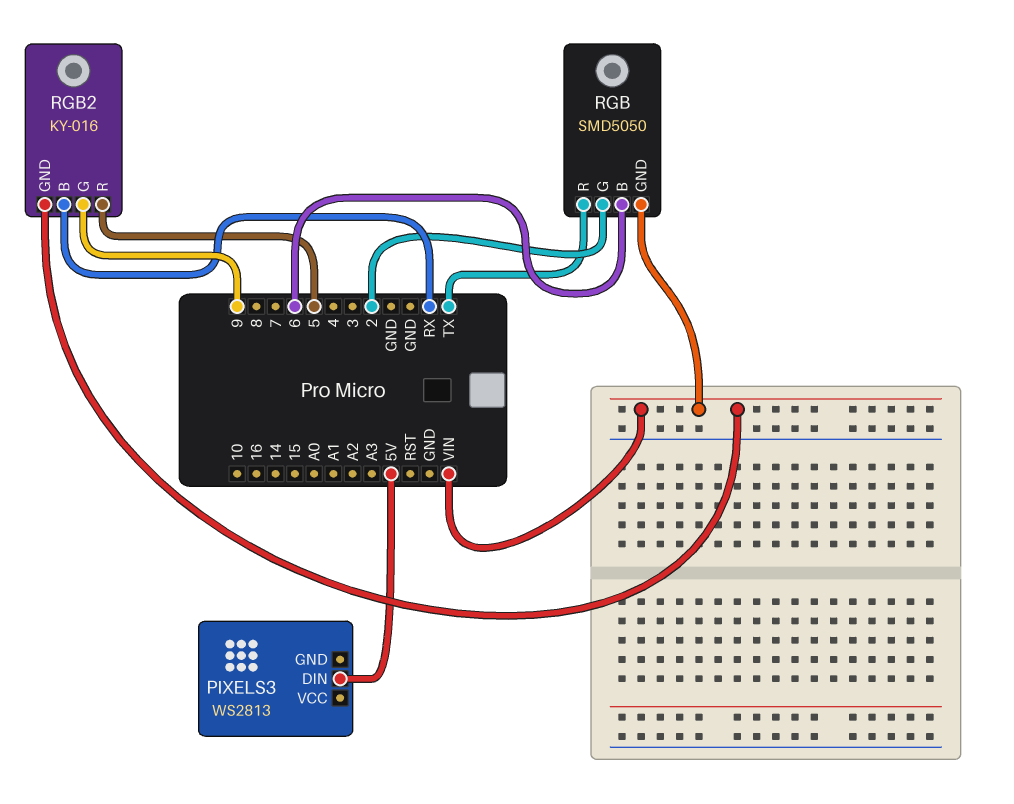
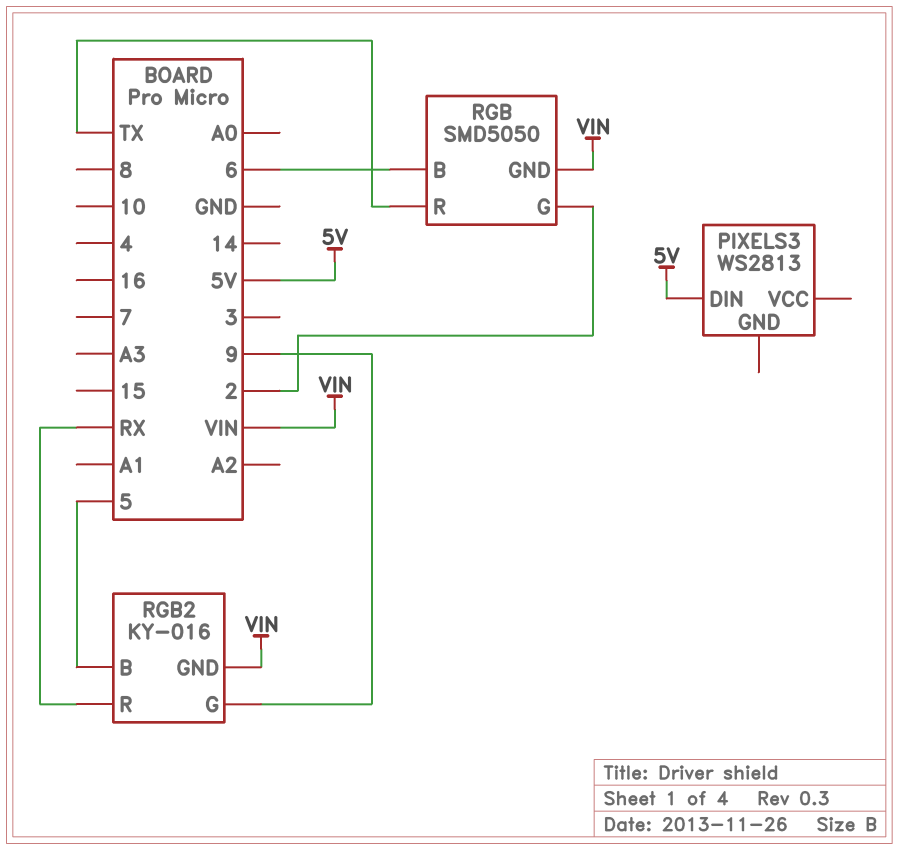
RGB2 pin B: RX -> 5
RGB2 pin R: 5 -> RX

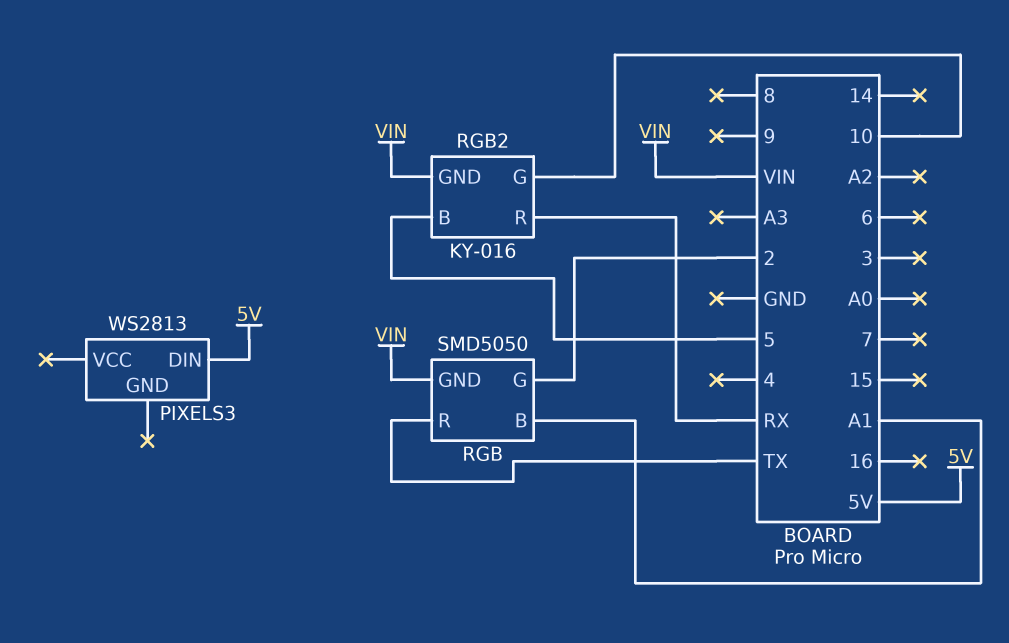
RGB pin B: 6 -> A1
RGB2 pin G: 9 -> 10

